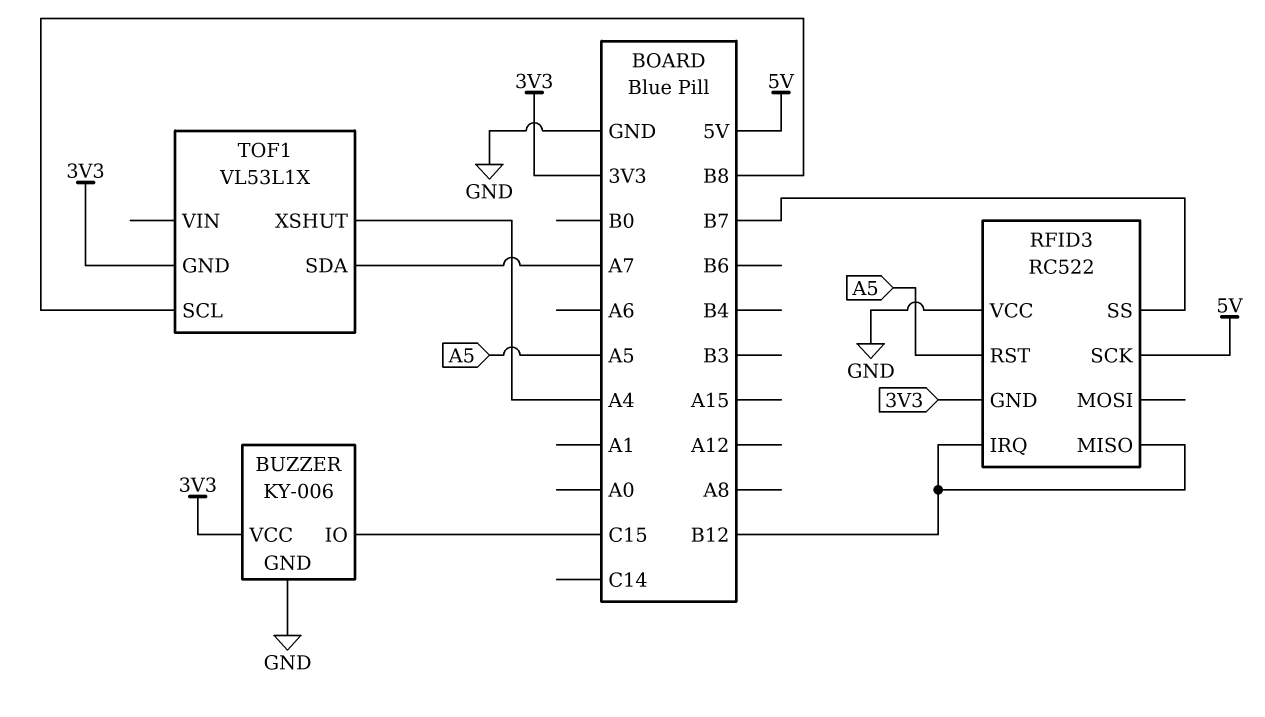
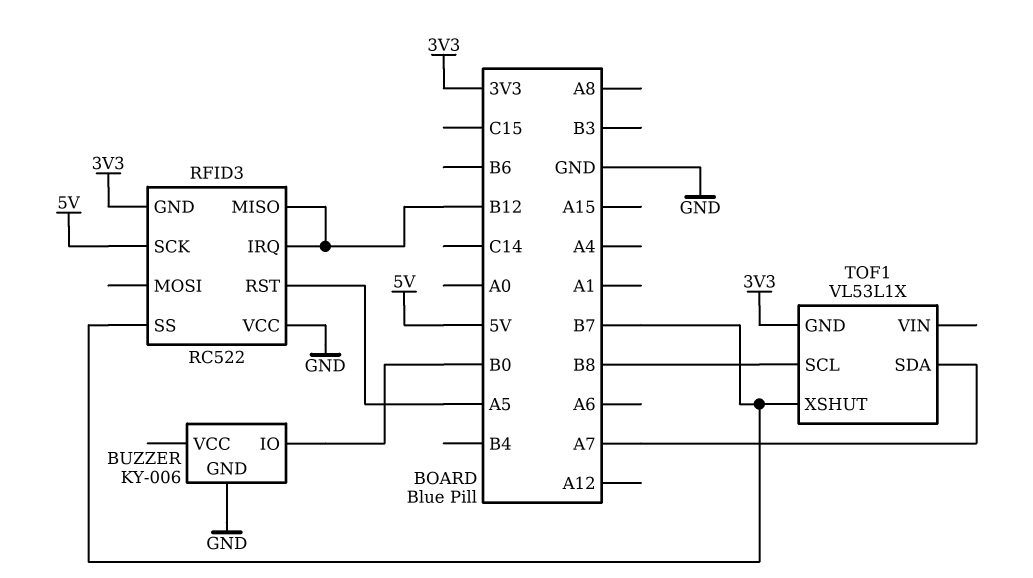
BUZZER pin IO: C15 -> B0
BUZZER pin VCC: 3V3 -> none
TOF1 pin XSHUT: A4 -> B7

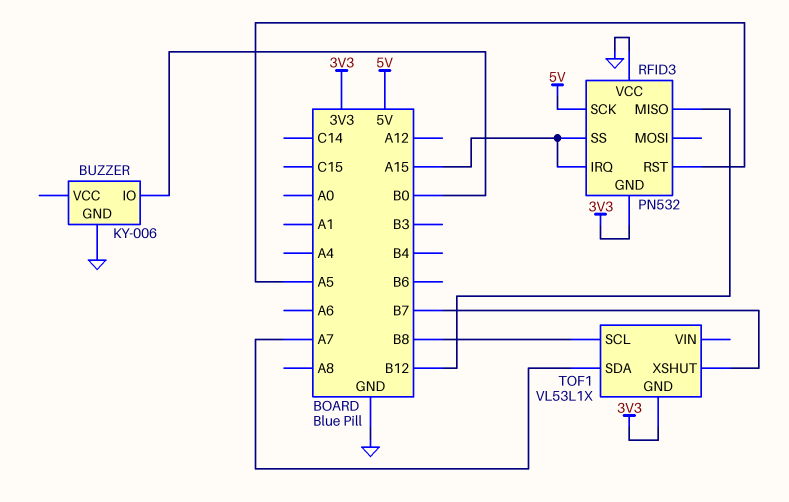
RFID3: RC522 -> PN532
RFID3 pin IRQ: B12 -> A15
RFID3 pin SS: B7 -> A15

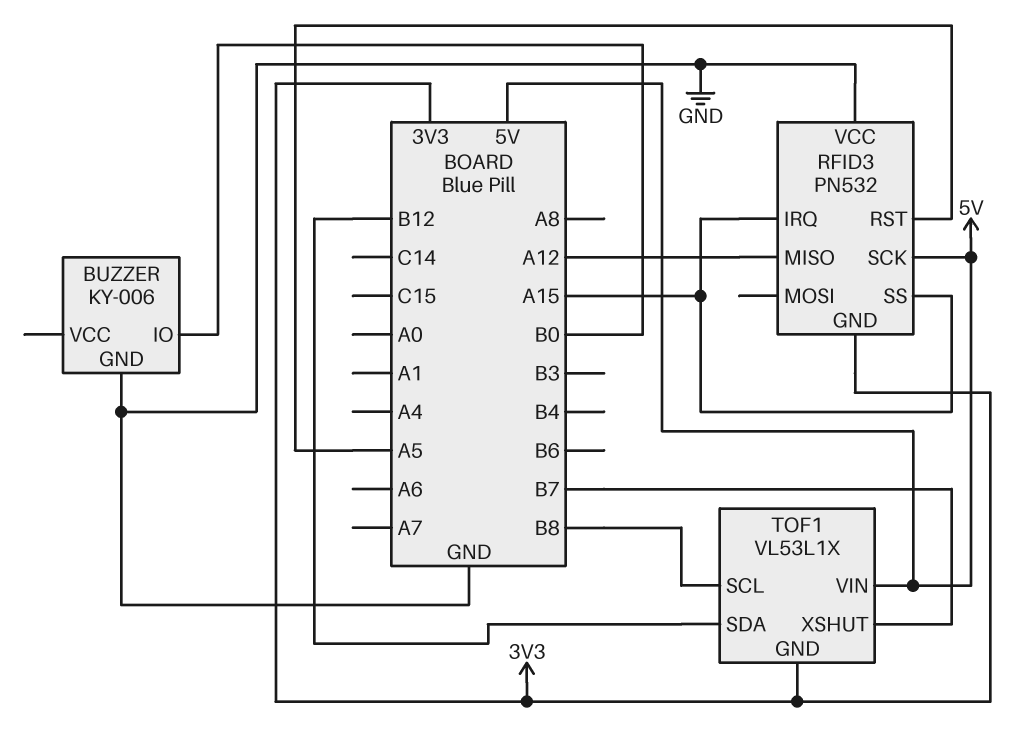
RFID3 pin MISO: B12 -> A12
TOF1 pin SDA: A7 -> B12
TOF1 pin VIN: none -> 5V

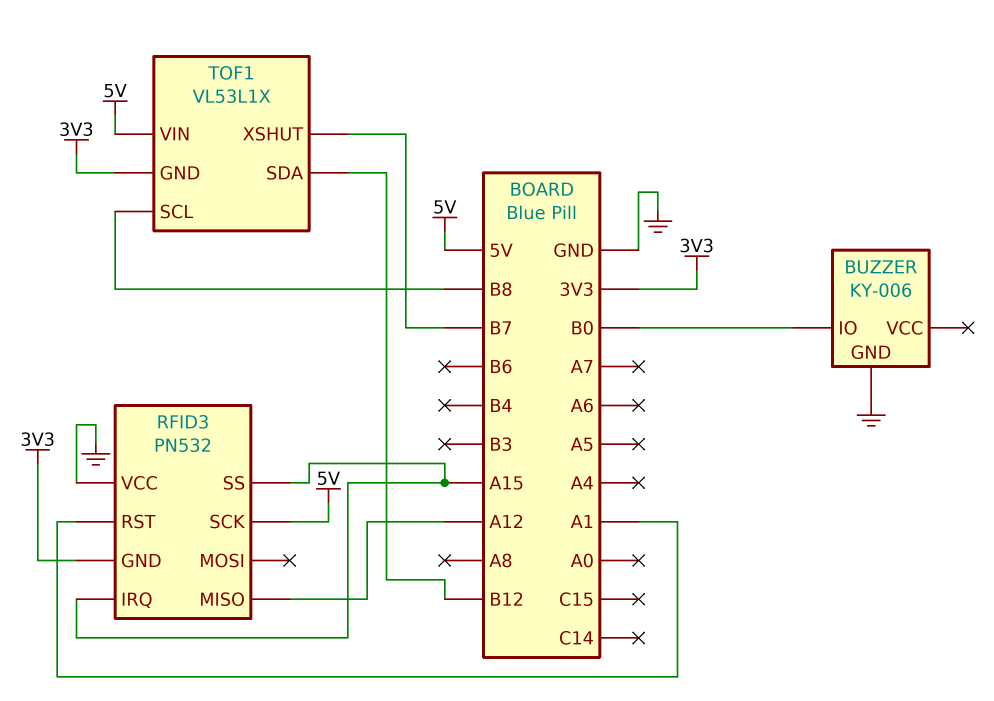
RFID3 pin RST: A5 -> A1

